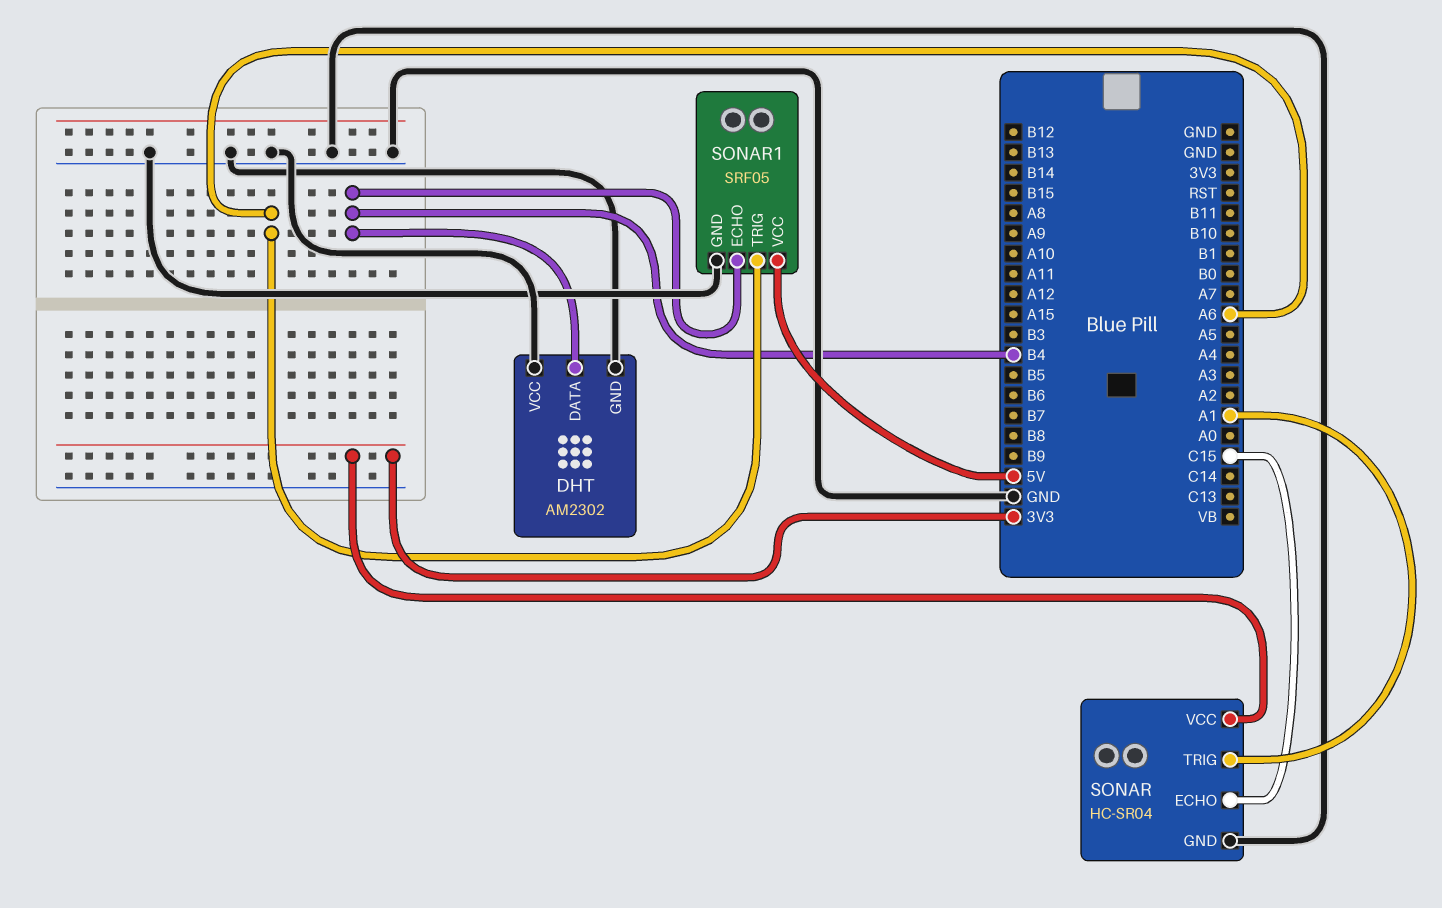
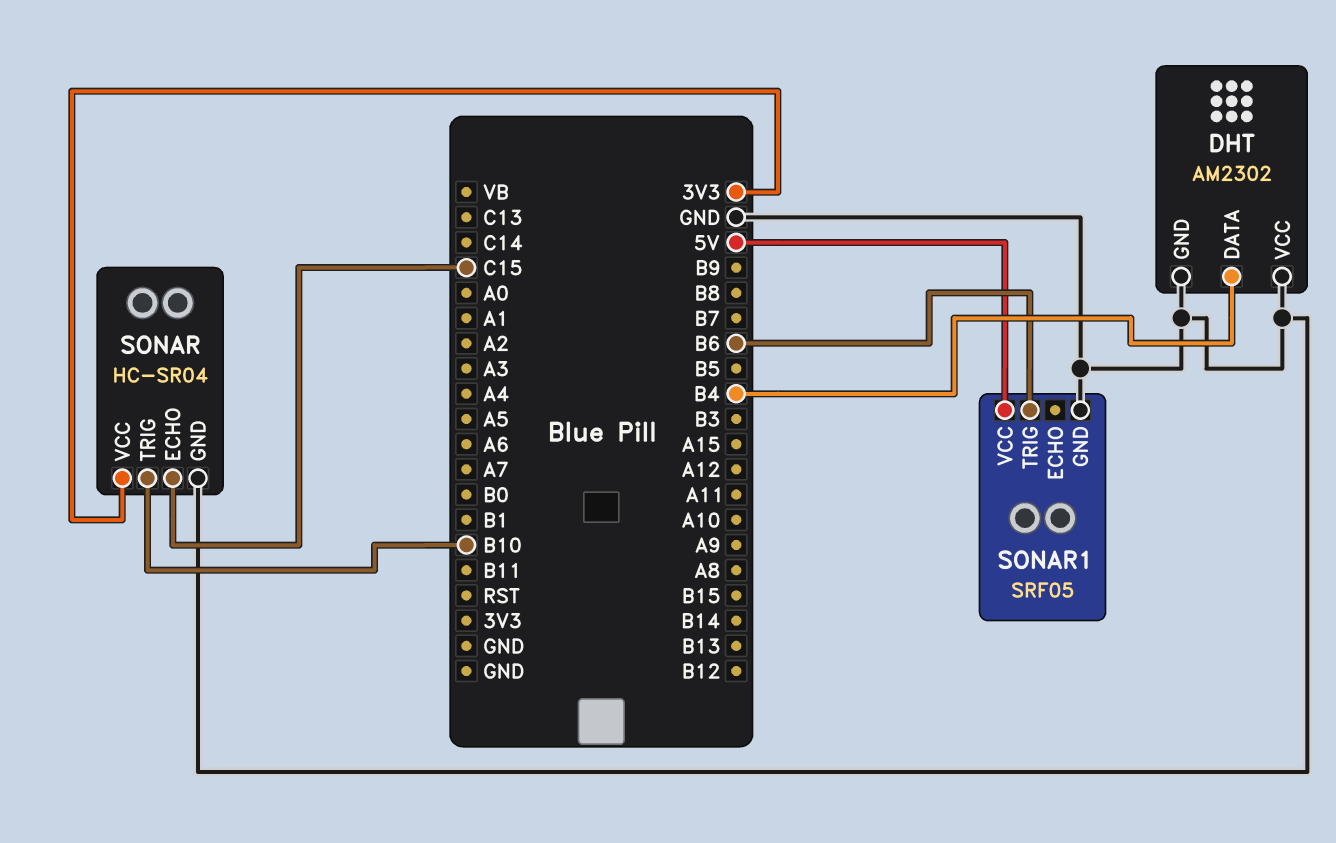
SONAR pin TRIG: A1 -> B10
SONAR1 pin ECHO: B4 -> none
SONAR1 pin TRIG: A6 -> B6

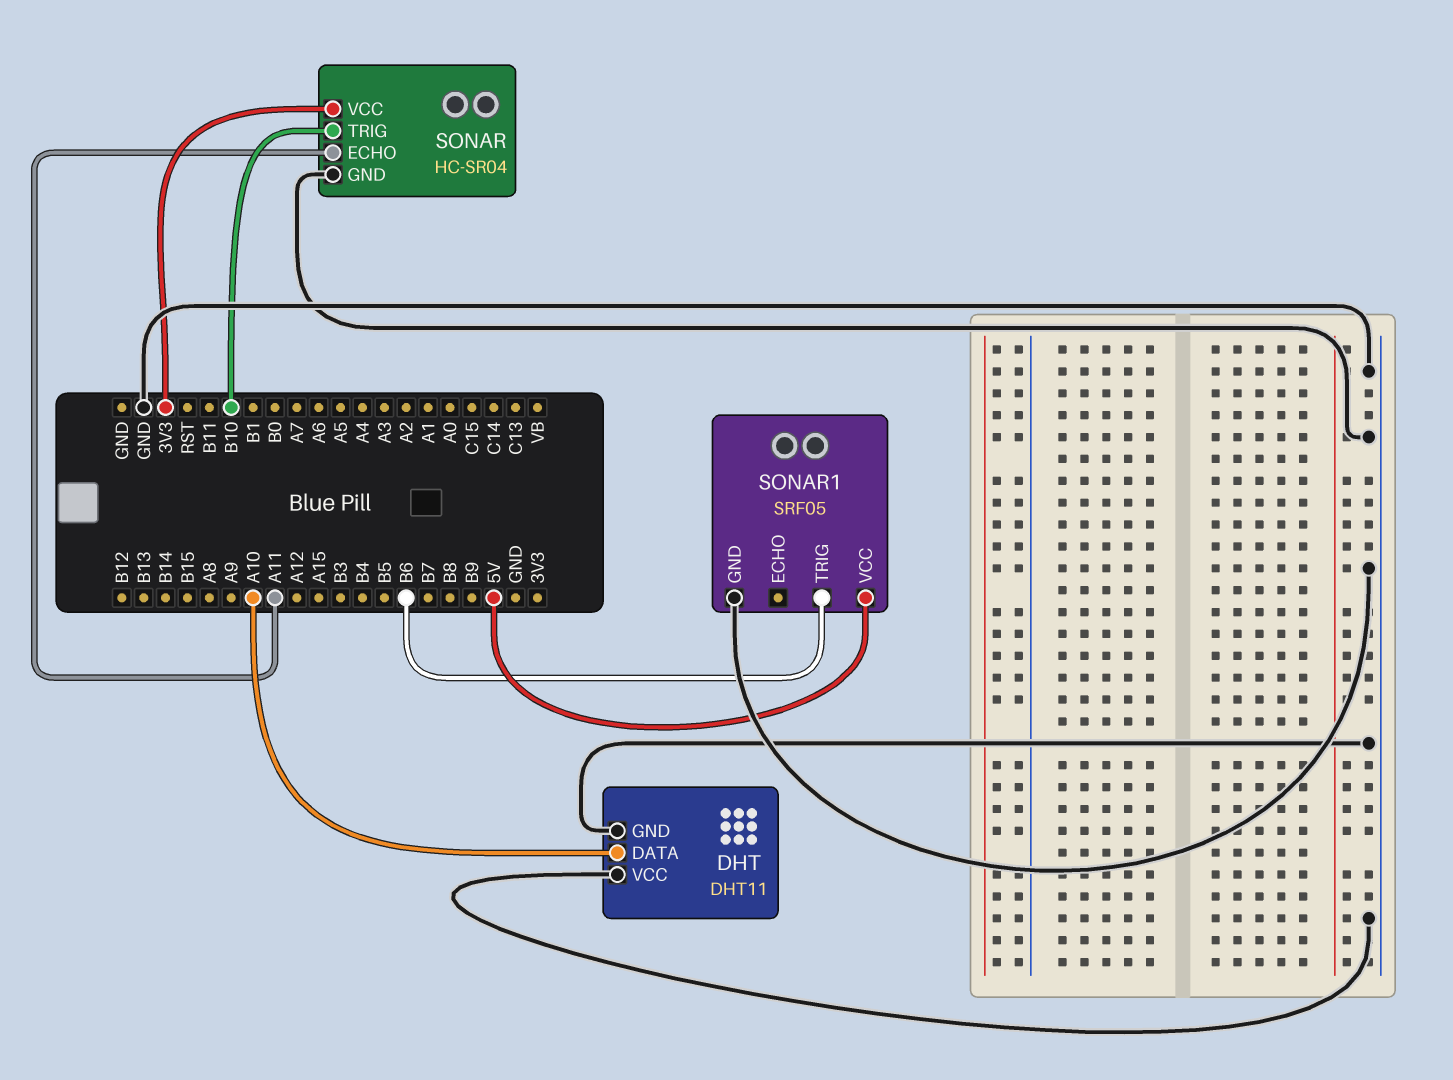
DHT: AM2302 -> DHT11
DHT pin DATA: B4 -> A10
SONAR pin ECHO: C15 -> A11

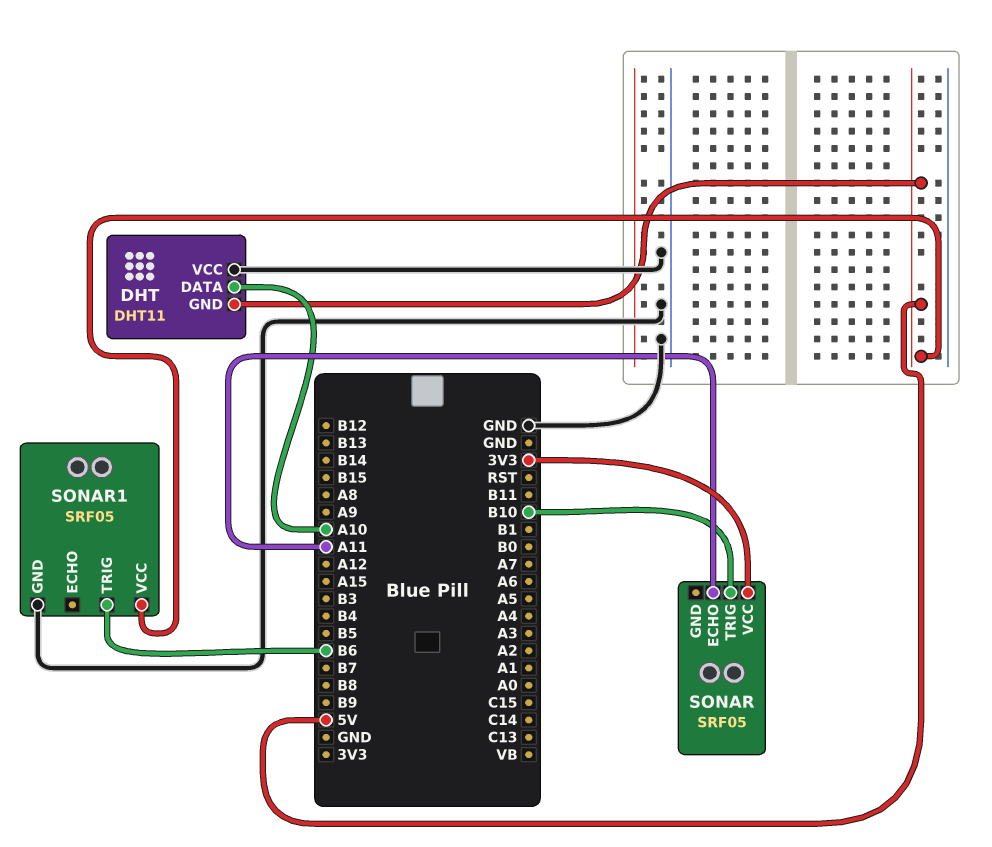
DHT pin GND: GND -> 5V
SONAR: HC-SR04 -> SRF05
SONAR pin GND: GND -> none

